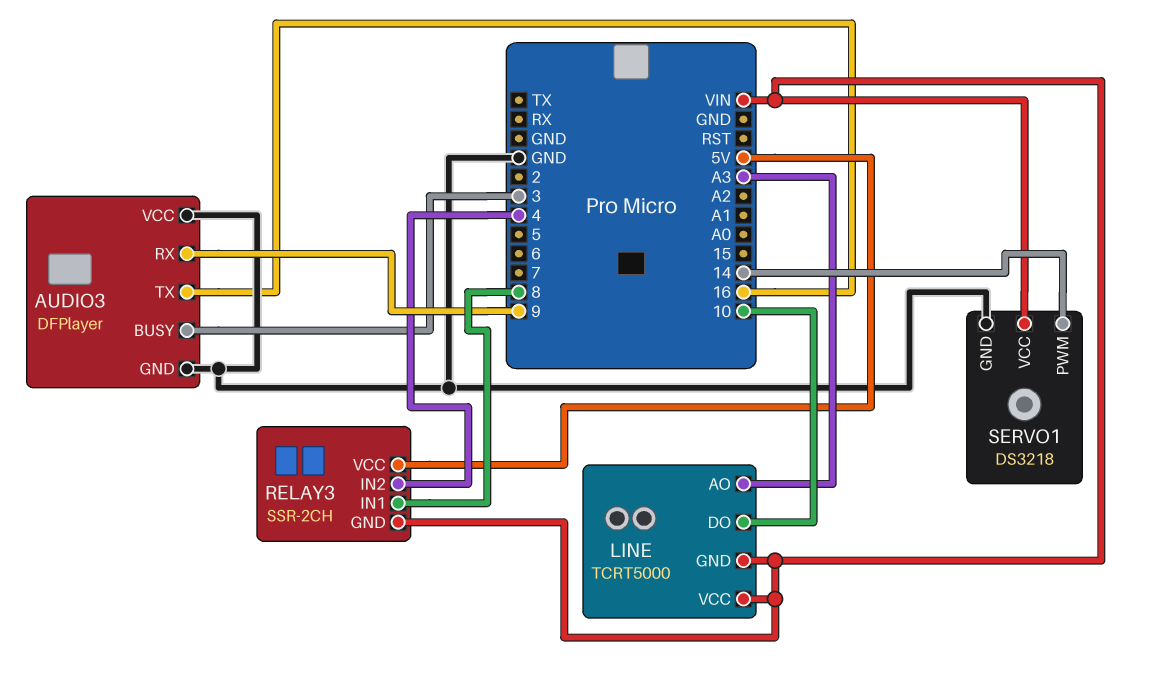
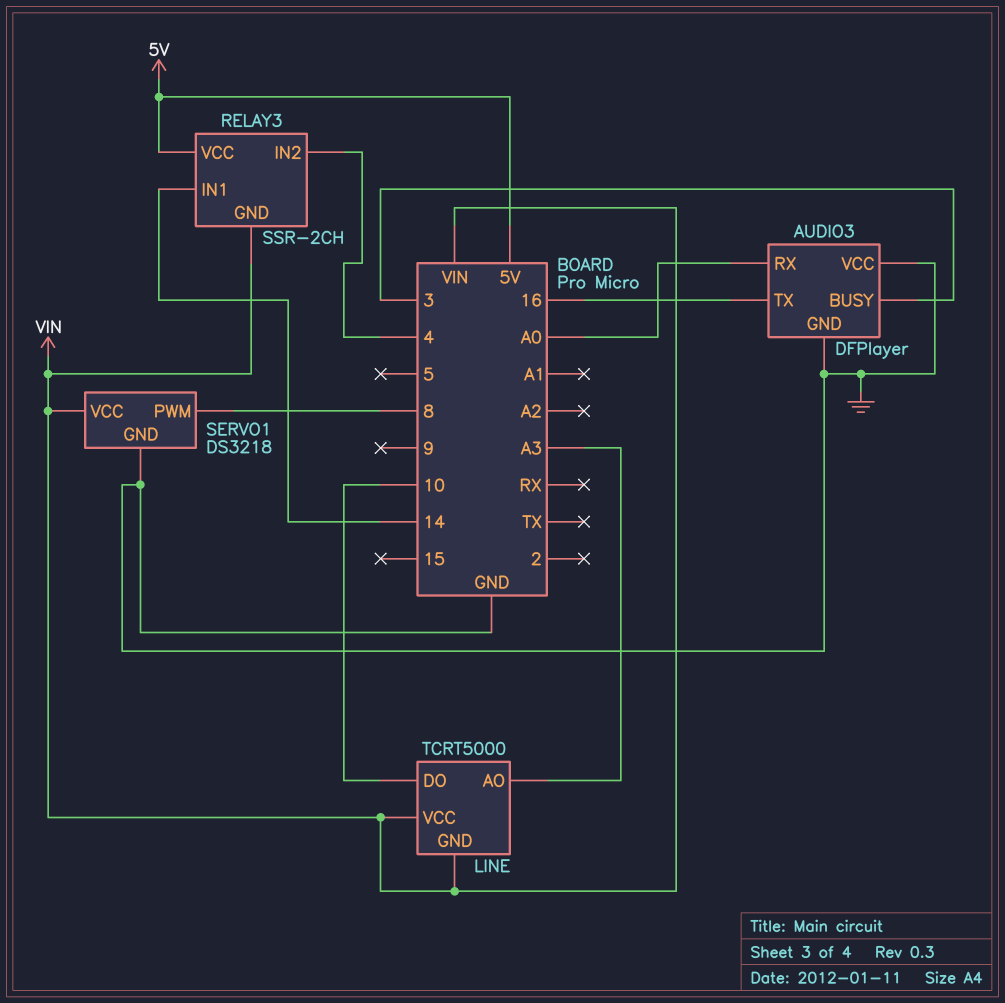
AUDIO3 pin RX: 9 -> A0
RELAY3 pin IN1: 8 -> 14
SERVO1 pin PWM: 14 -> 8

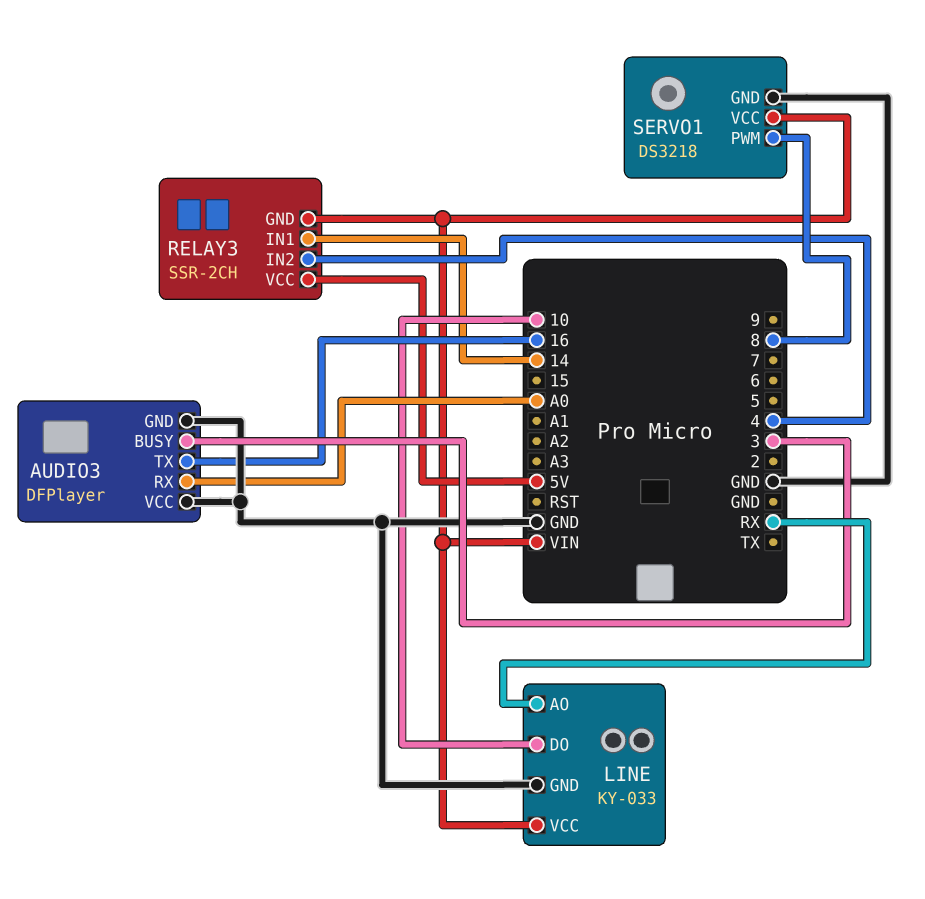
LINE: TCRT5000 -> KY-033
LINE pin AO: A3 -> RX
LINE pin GND: VIN -> GND

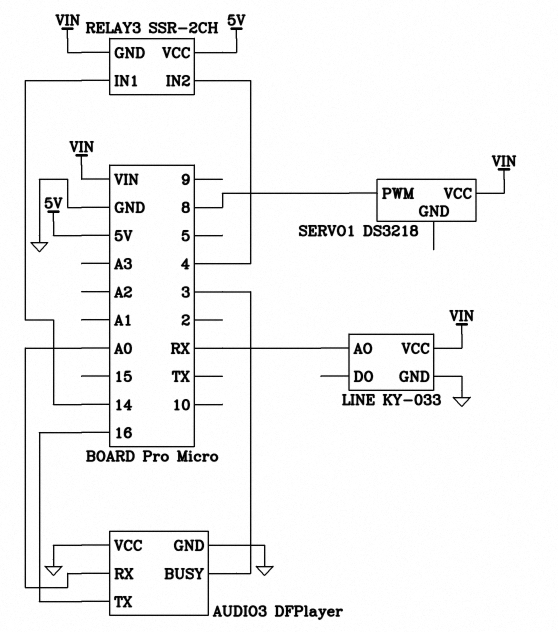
LINE pin DO: 10 -> none
SERVO1 pin GND: GND -> none

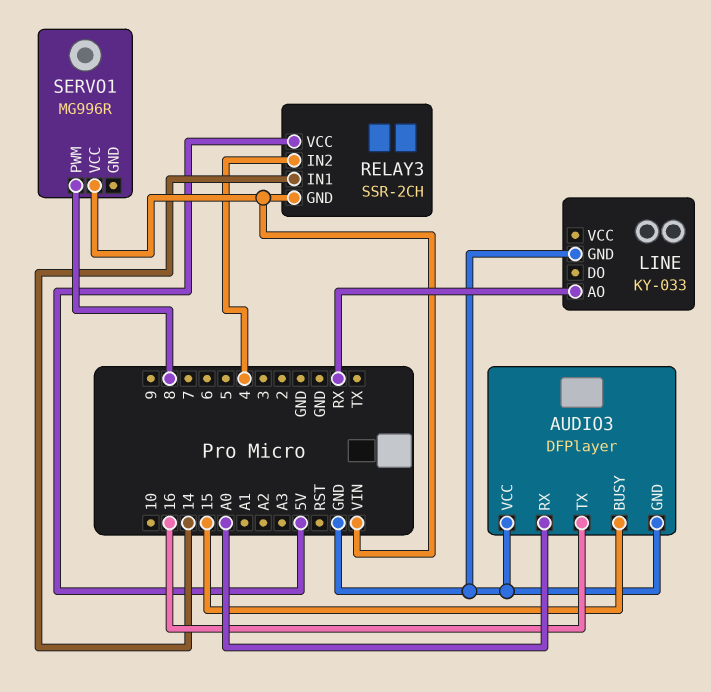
AUDIO3 pin BUSY: 3 -> 15
LINE pin VCC: VIN -> none
SERVO1: DS3218 -> MG996R

